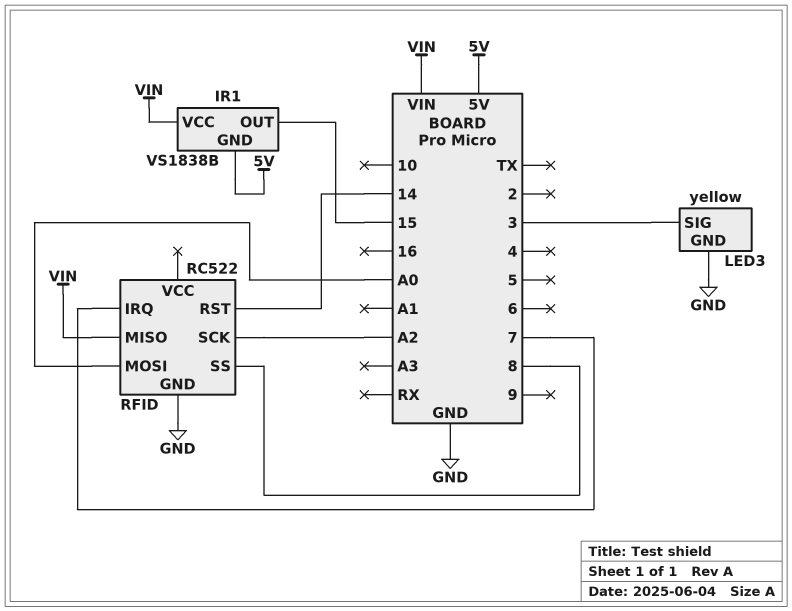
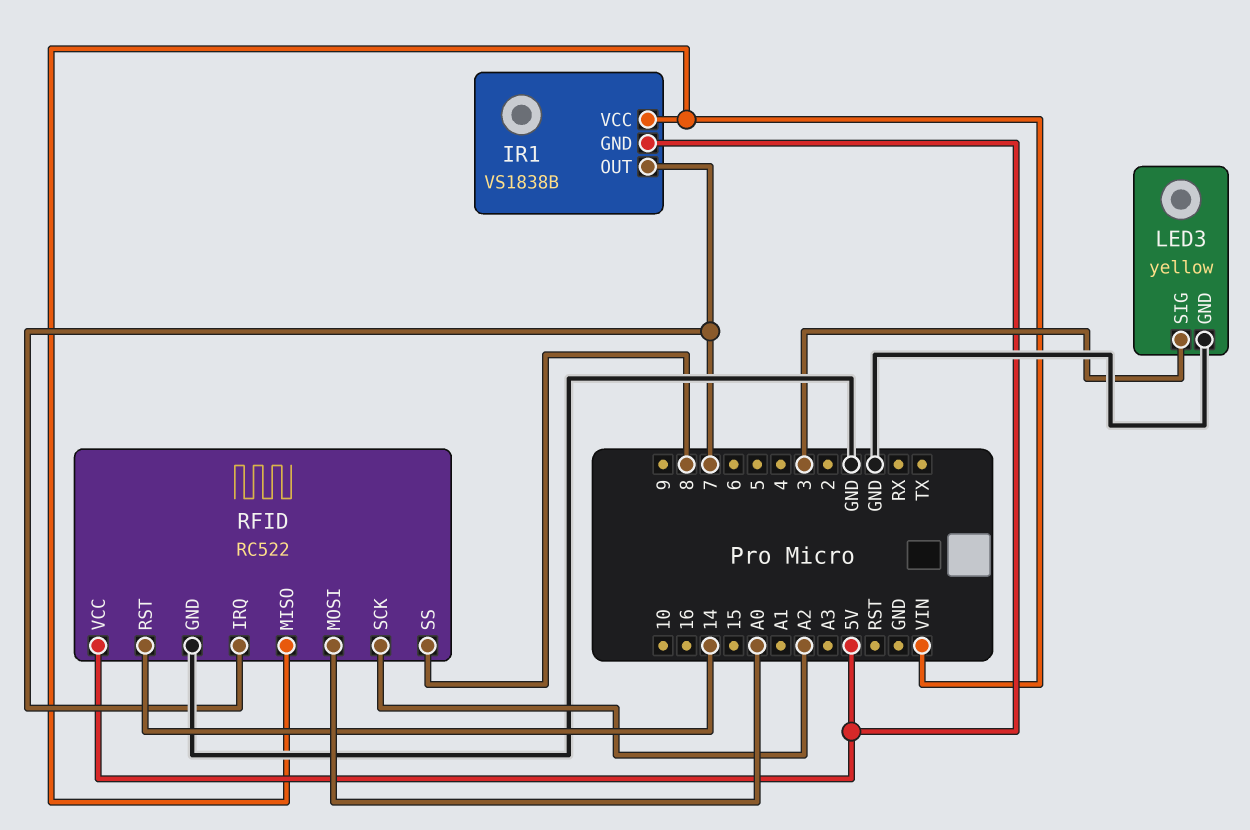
IR1 pin OUT: 15 -> 7
RFID pin VCC: none -> 5V

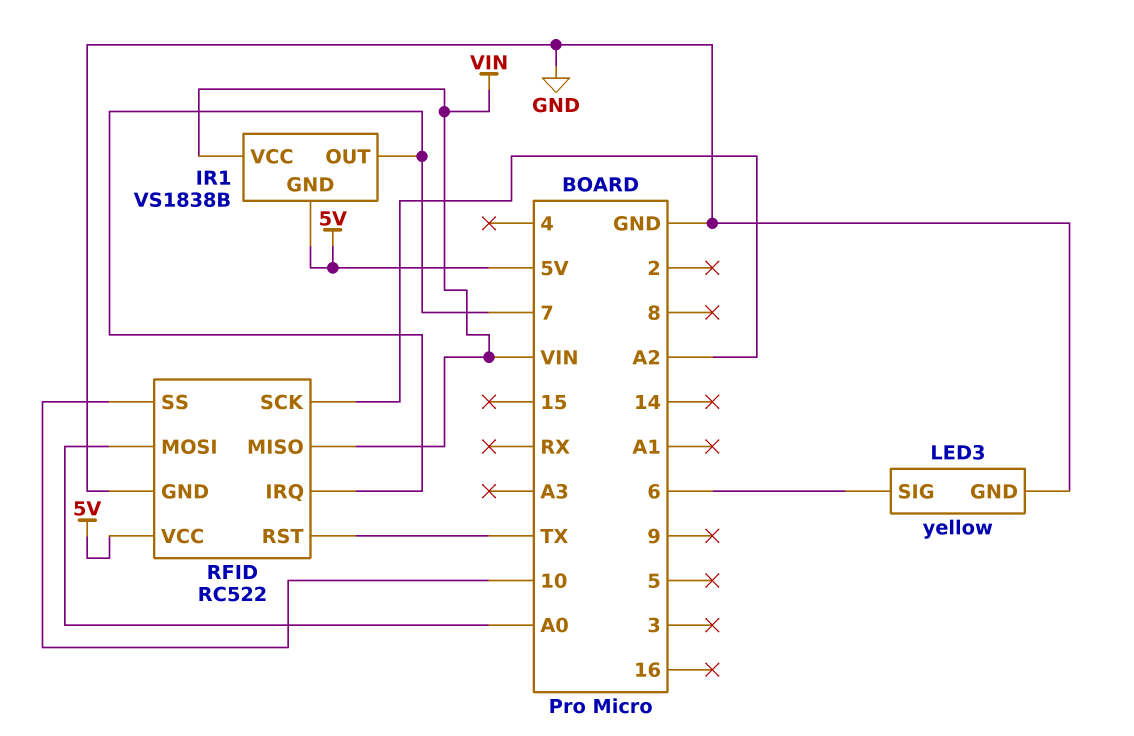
LED3 pin SIG: 3 -> 6
RFID pin RST: 14 -> TX
RFID pin SS: 8 -> 10

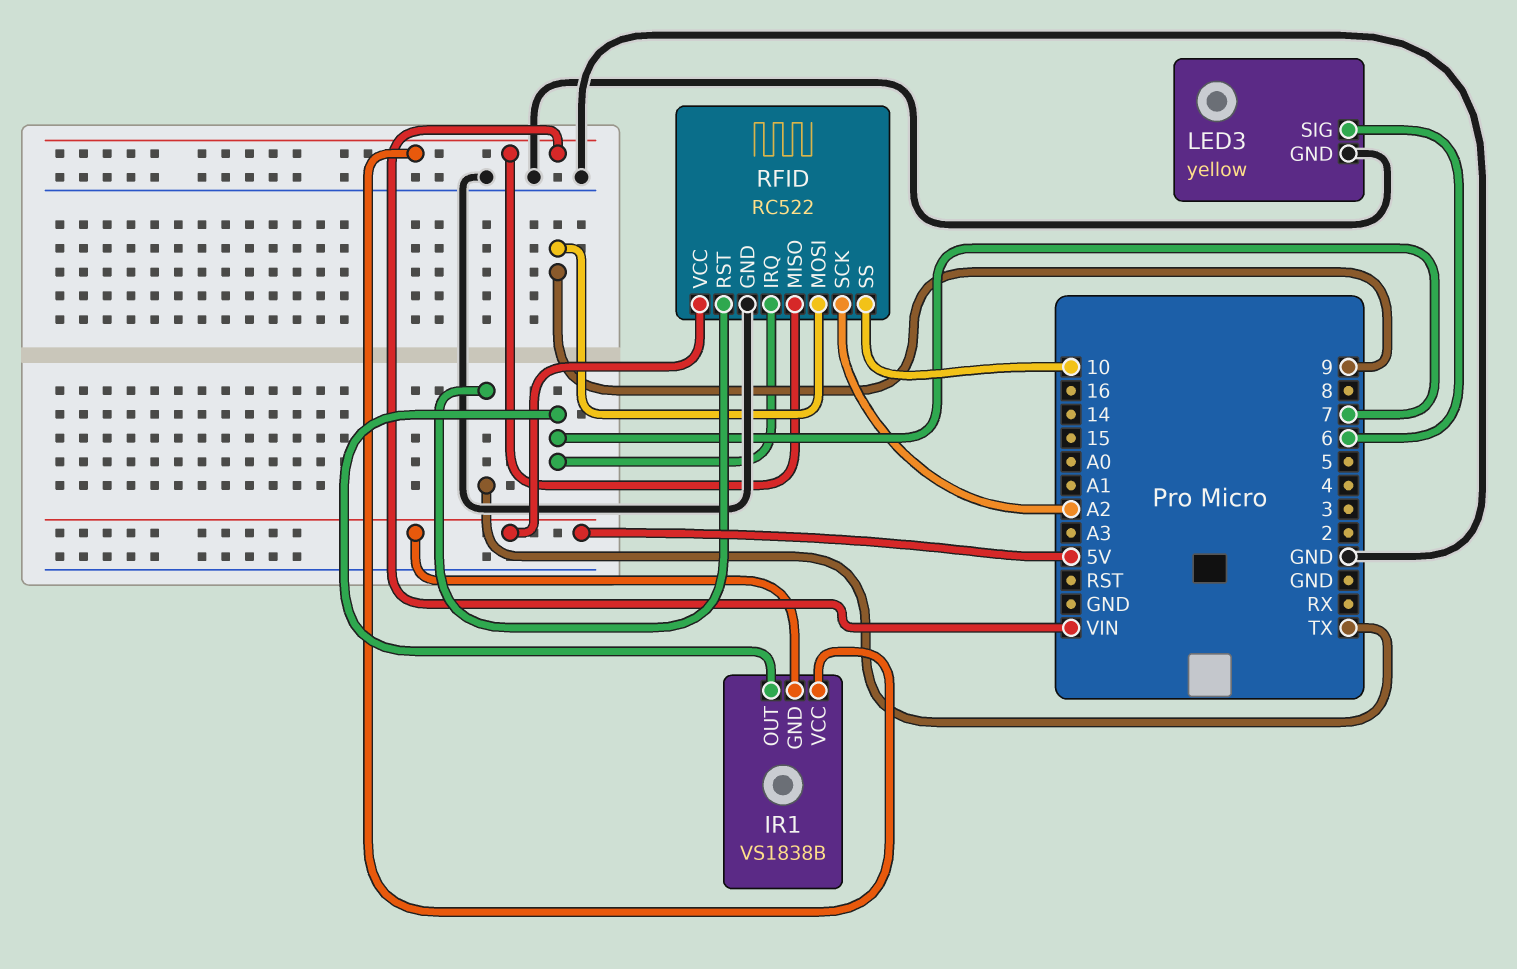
RFID pin MOSI: A0 -> 9

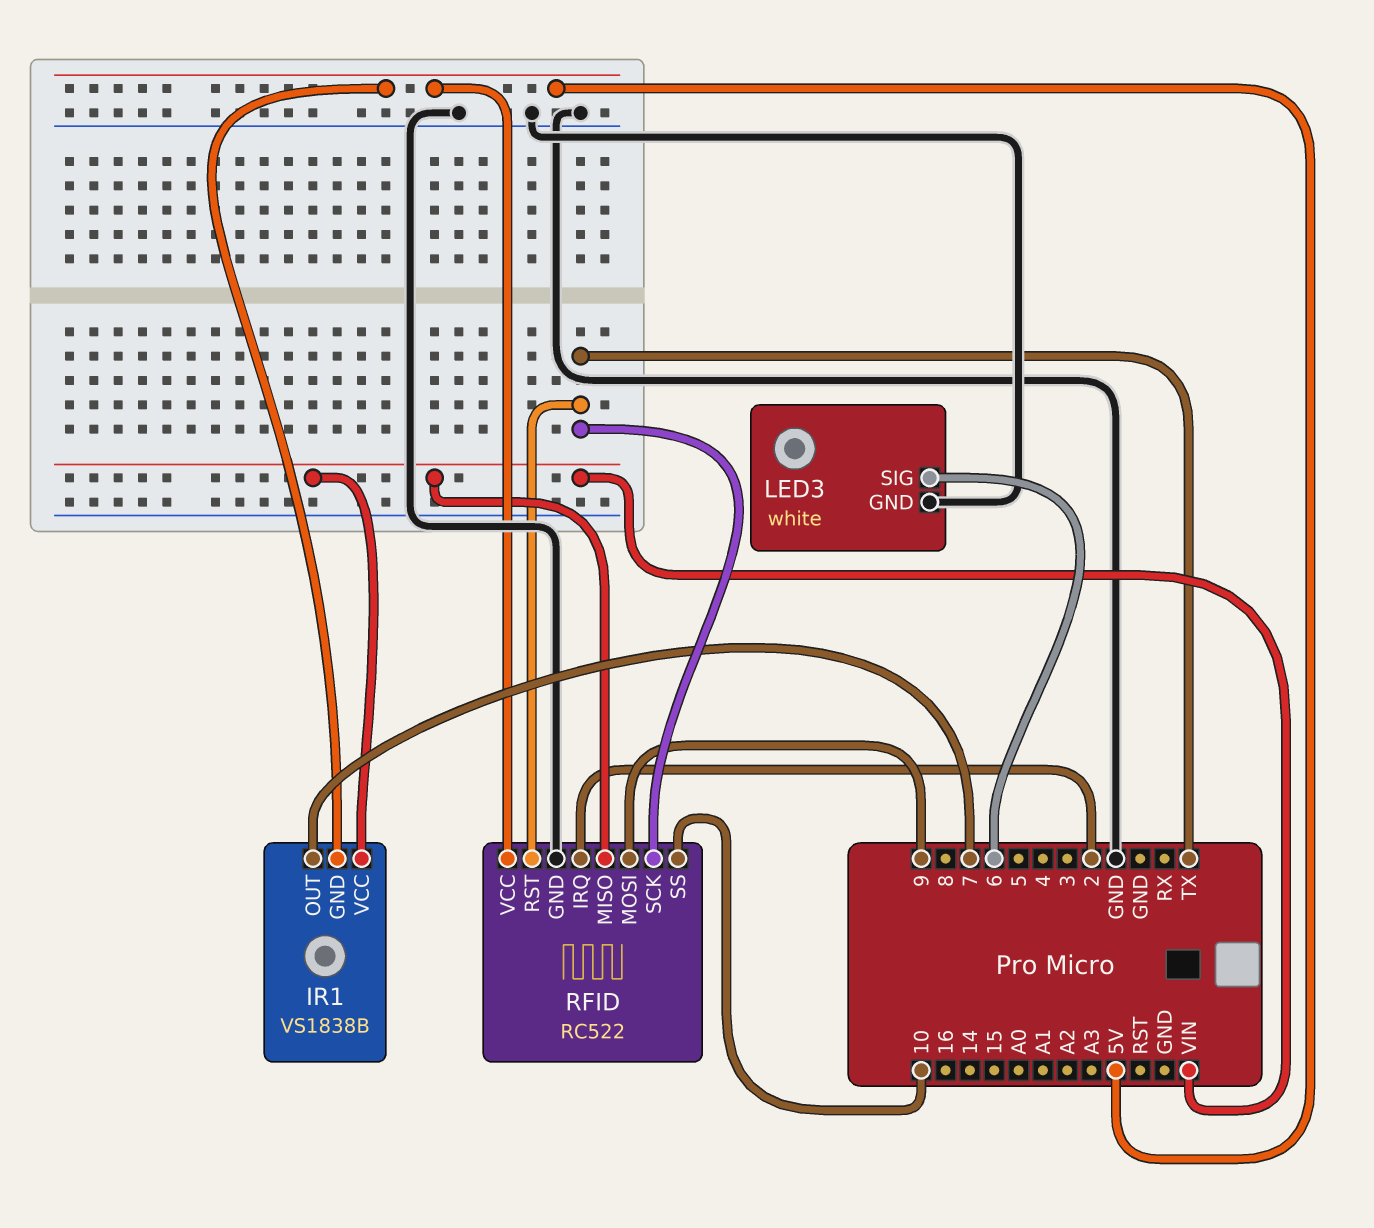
LED3: yellow -> white
RFID pin IRQ: 7 -> 2
RFID pin SCK: A2 -> TX

